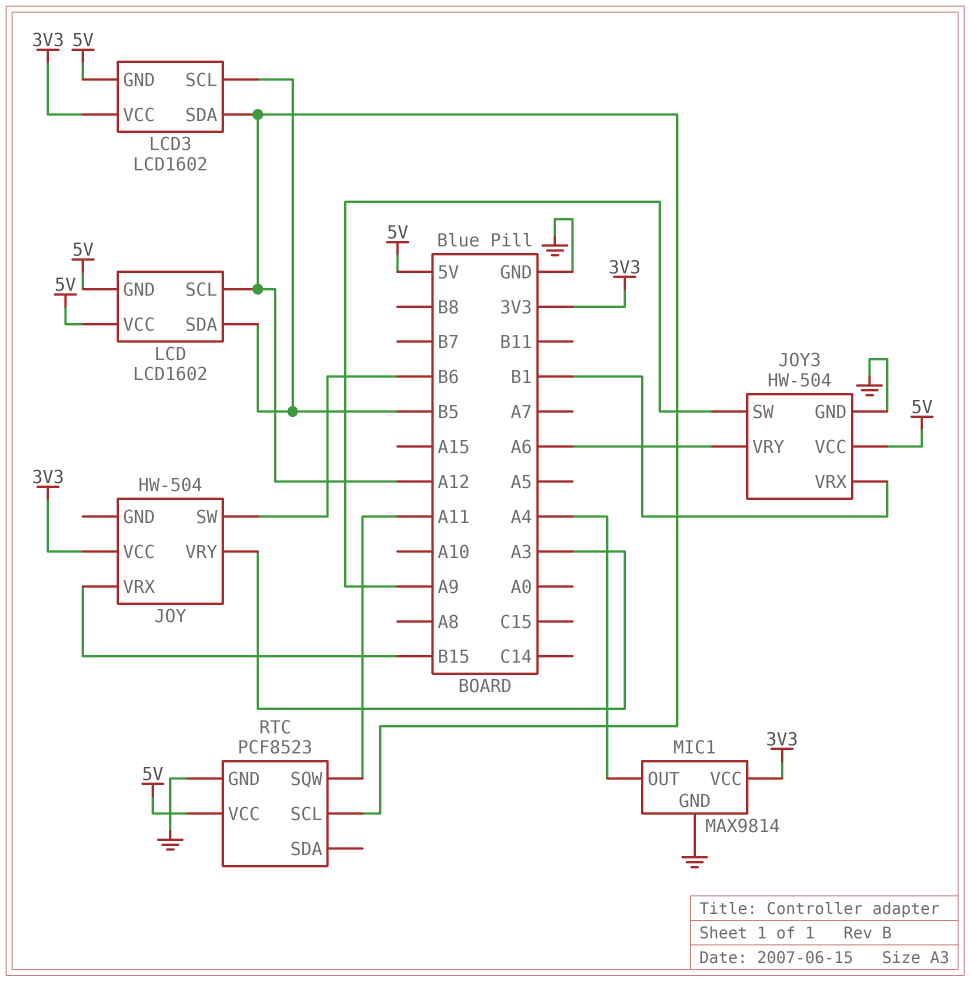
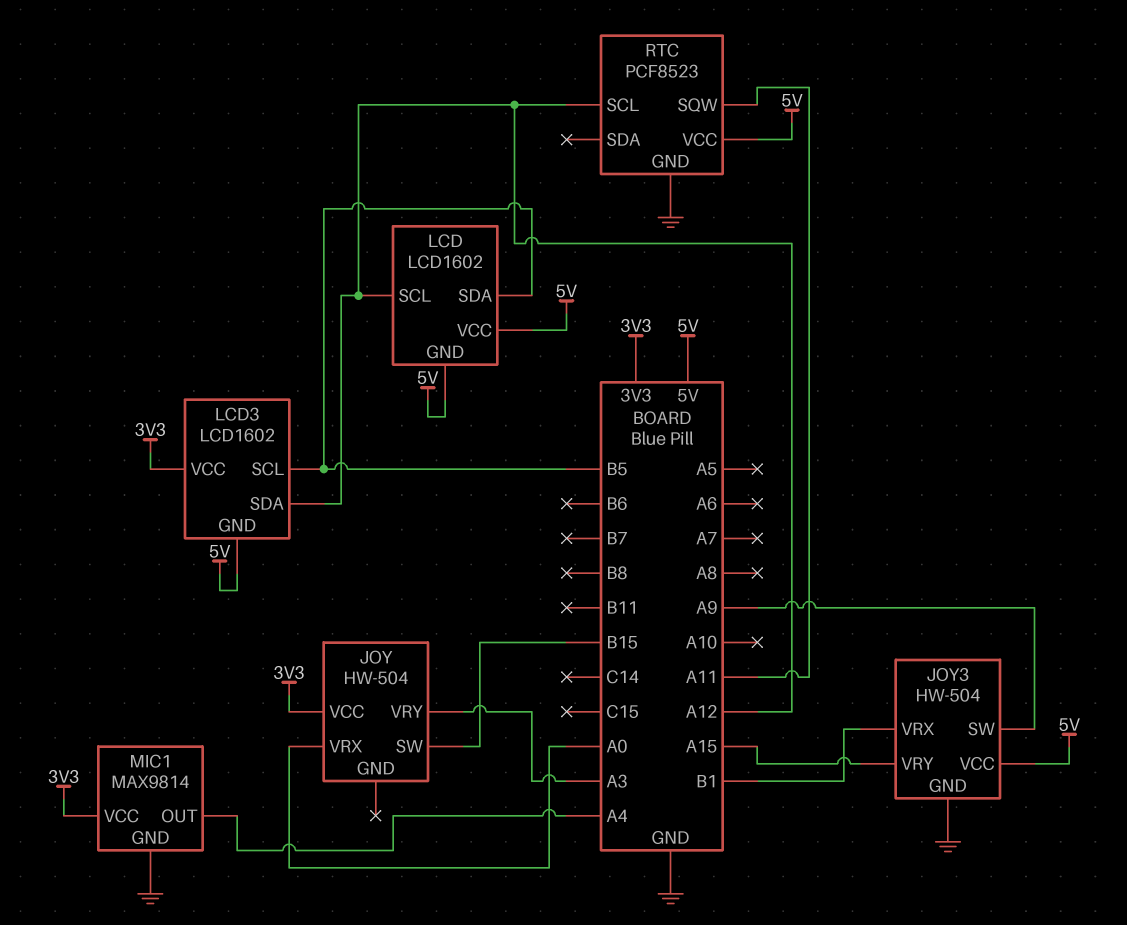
JOY pin SW: B6 -> B15
JOY pin VRX: B15 -> A0
JOY3 pin VRY: A6 -> A15

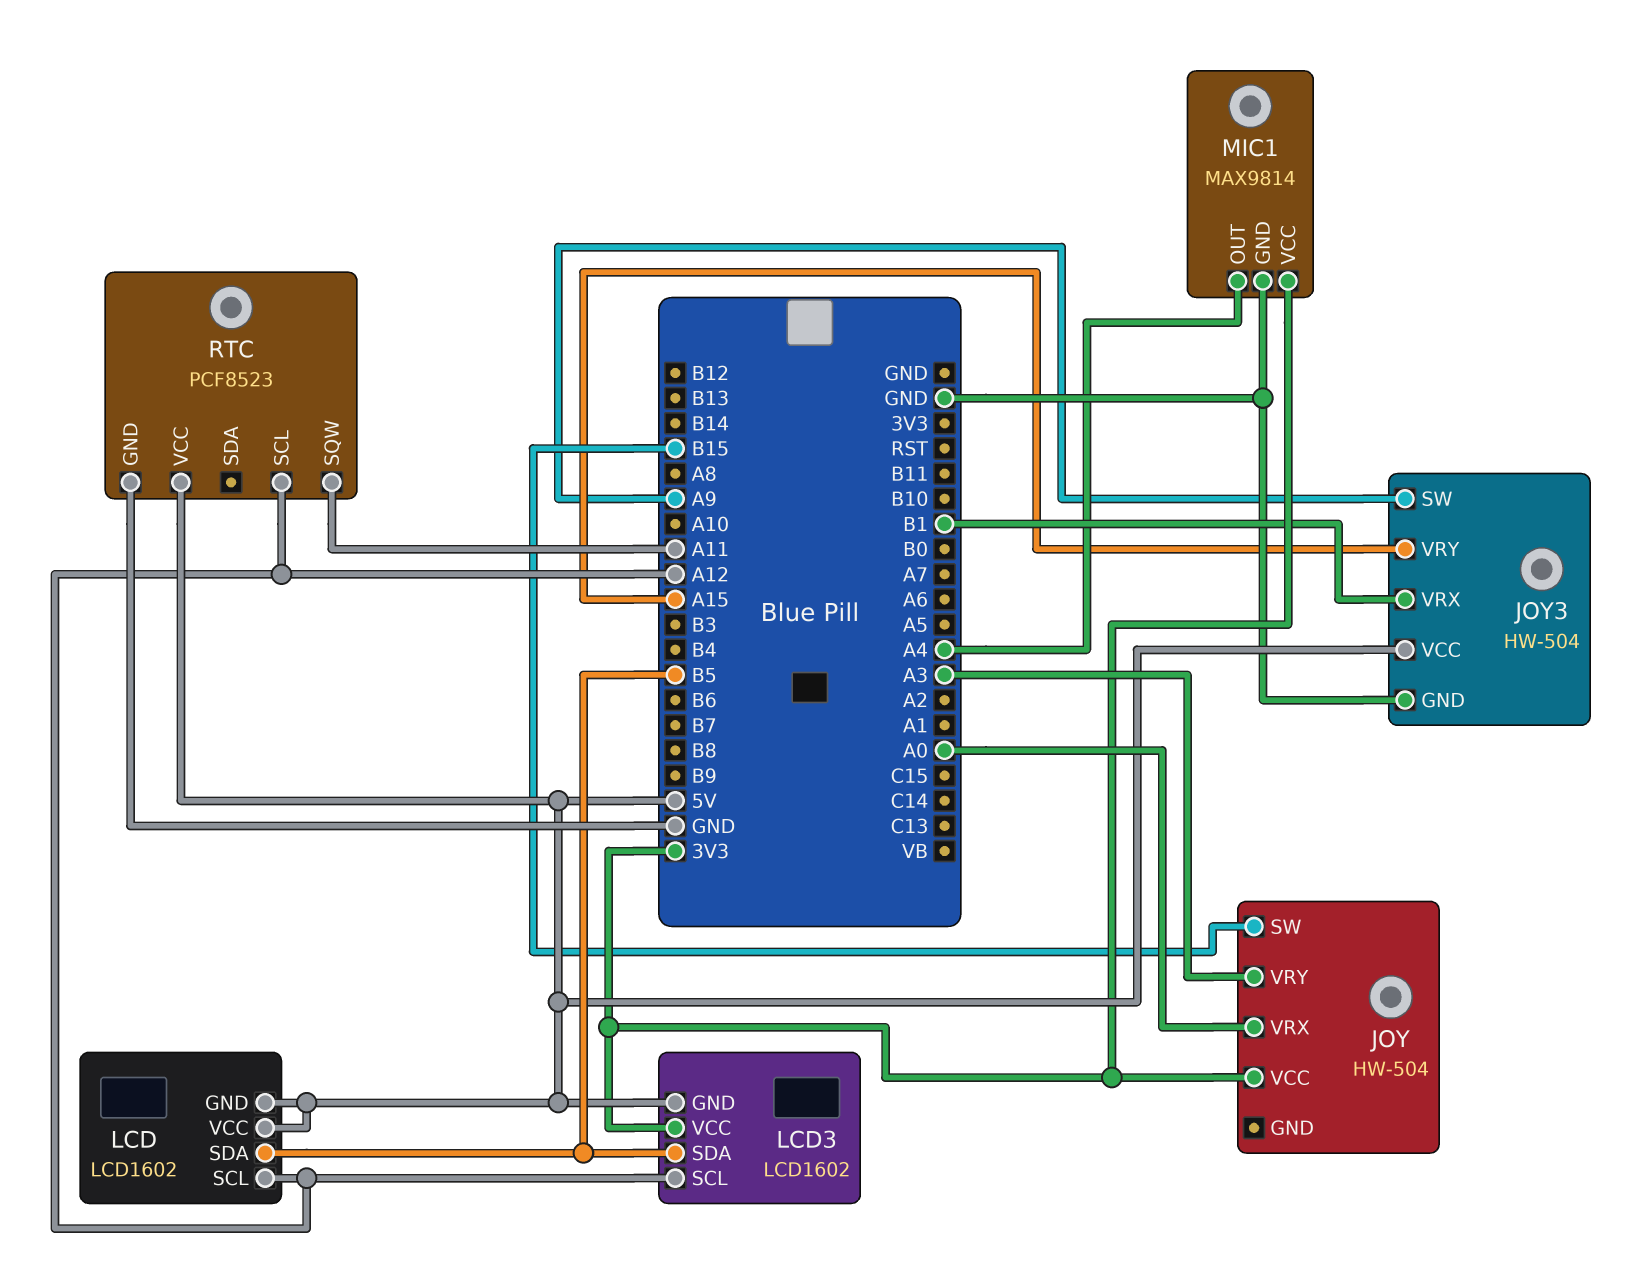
LCD3 pin SCL: B5 -> A12
LCD3 pin SDA: A12 -> B5

